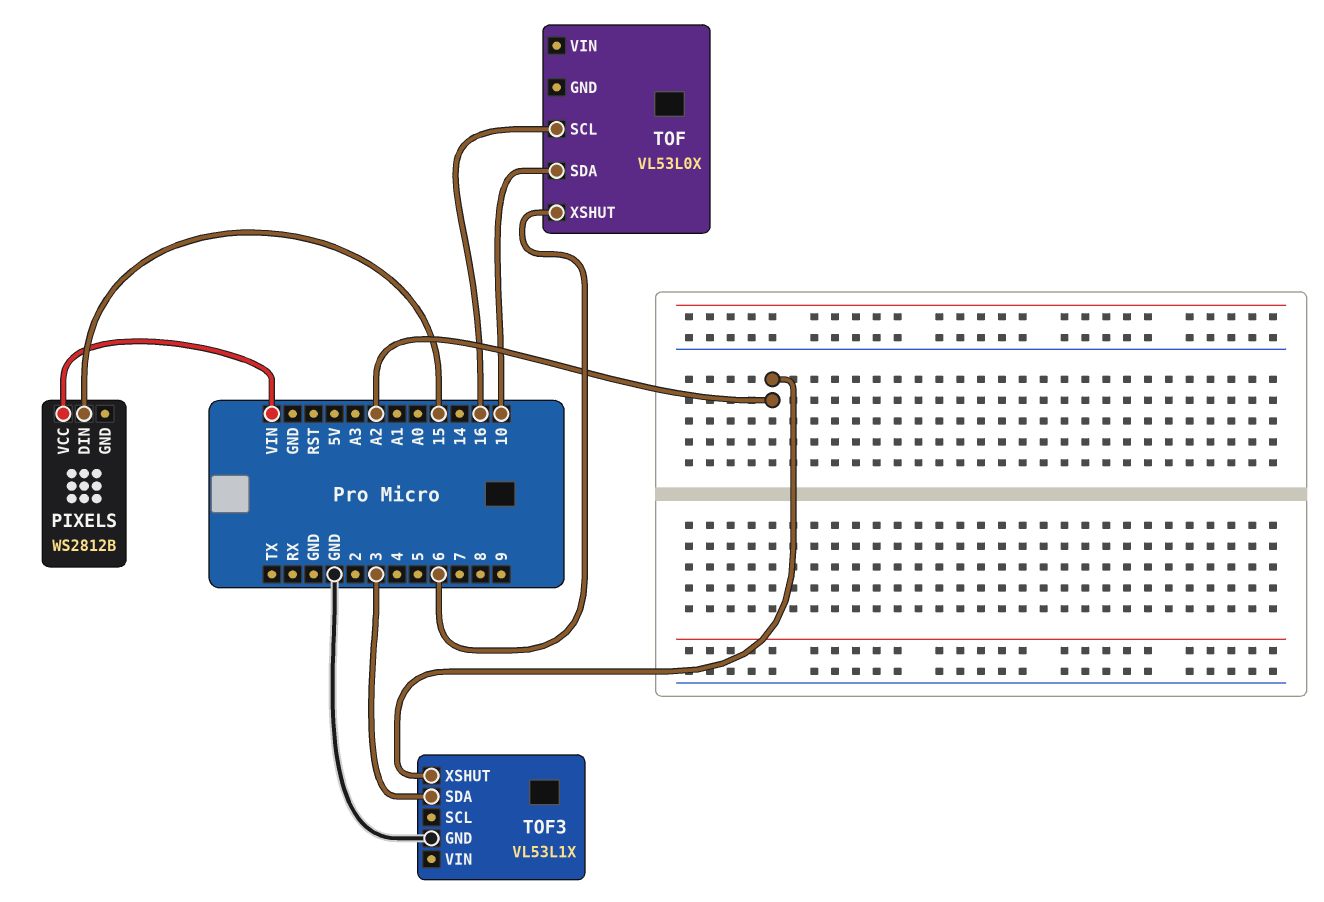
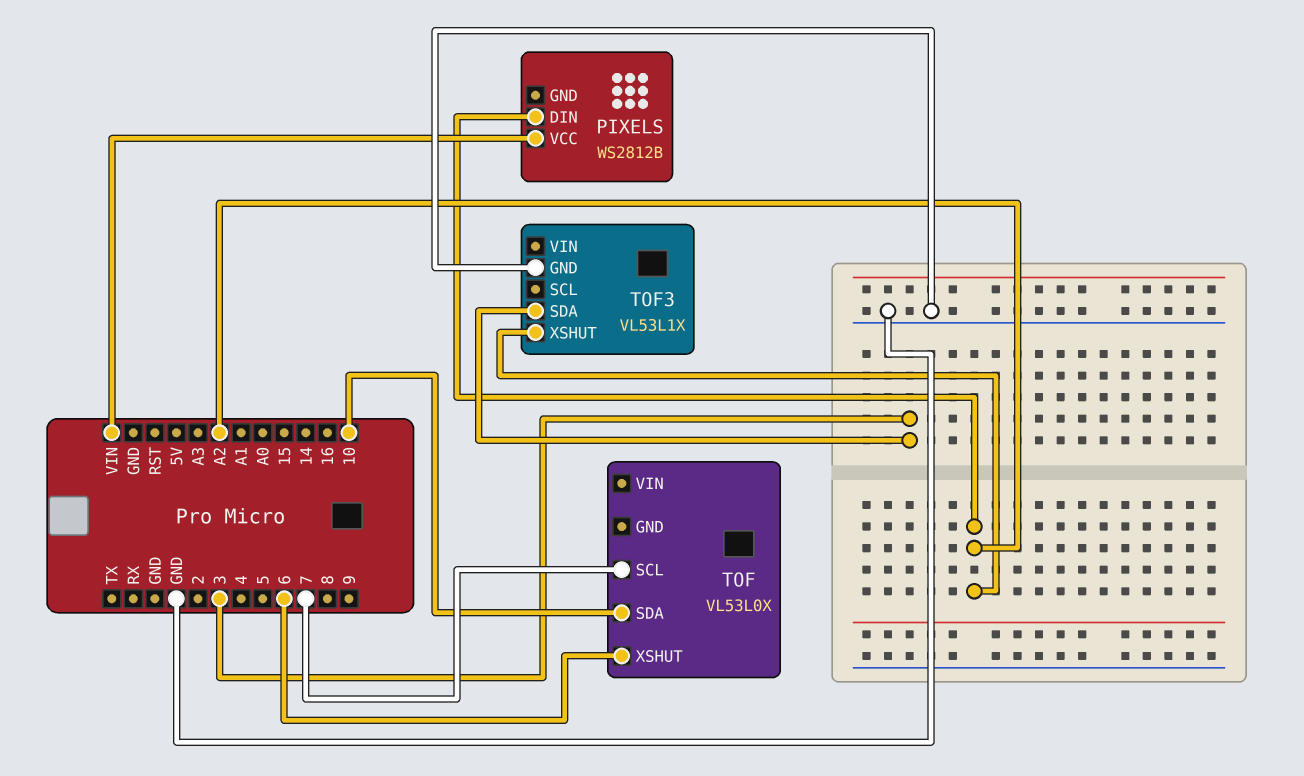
PIXELS pin DIN: 15 -> A2
TOF pin SCL: 16 -> 7

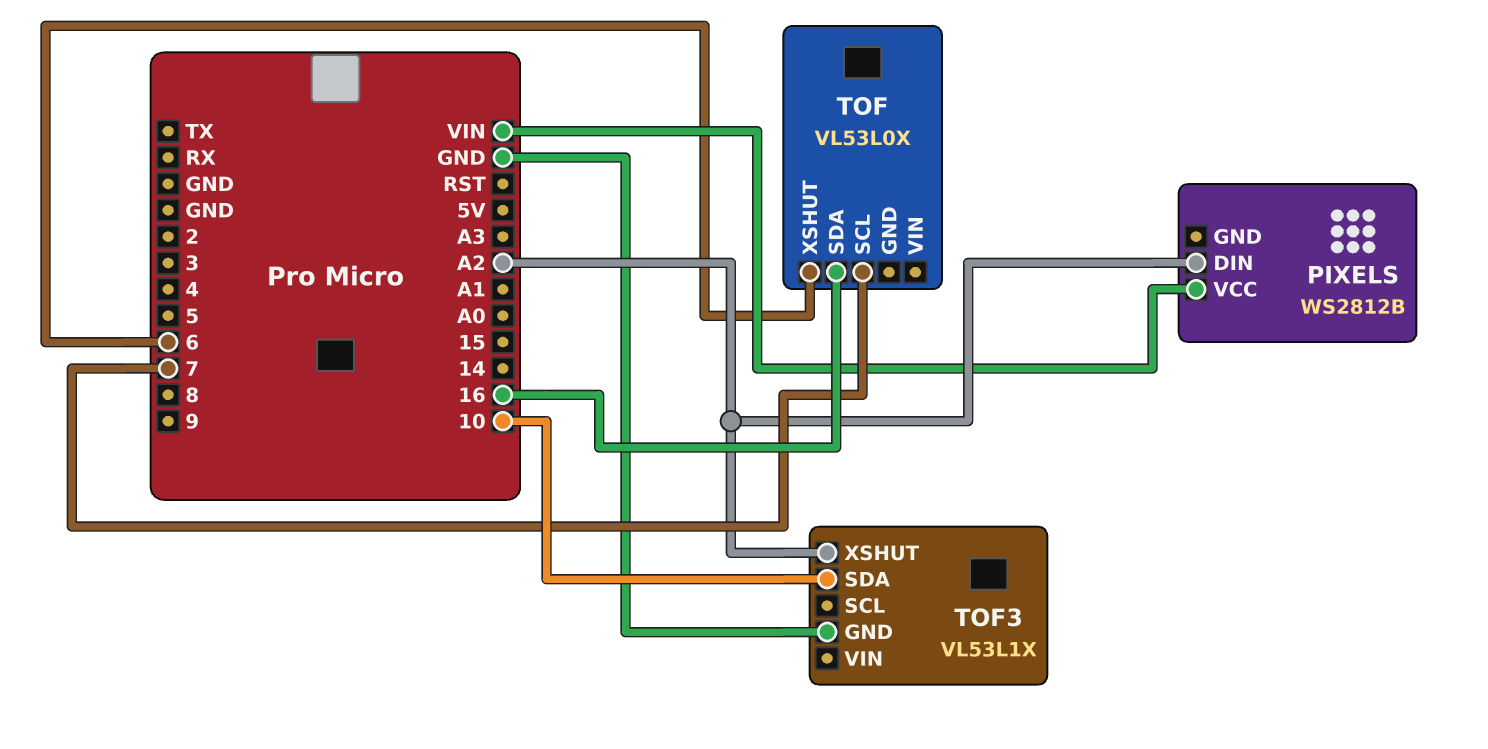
TOF pin SDA: 10 -> 16
TOF3 pin SDA: 3 -> 10

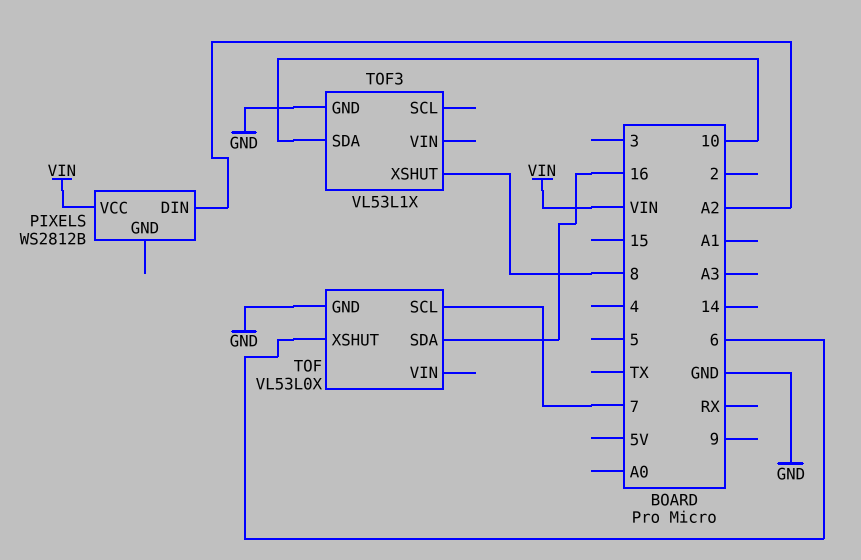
TOF pin GND: none -> GND
TOF3 pin XSHUT: A2 -> 8

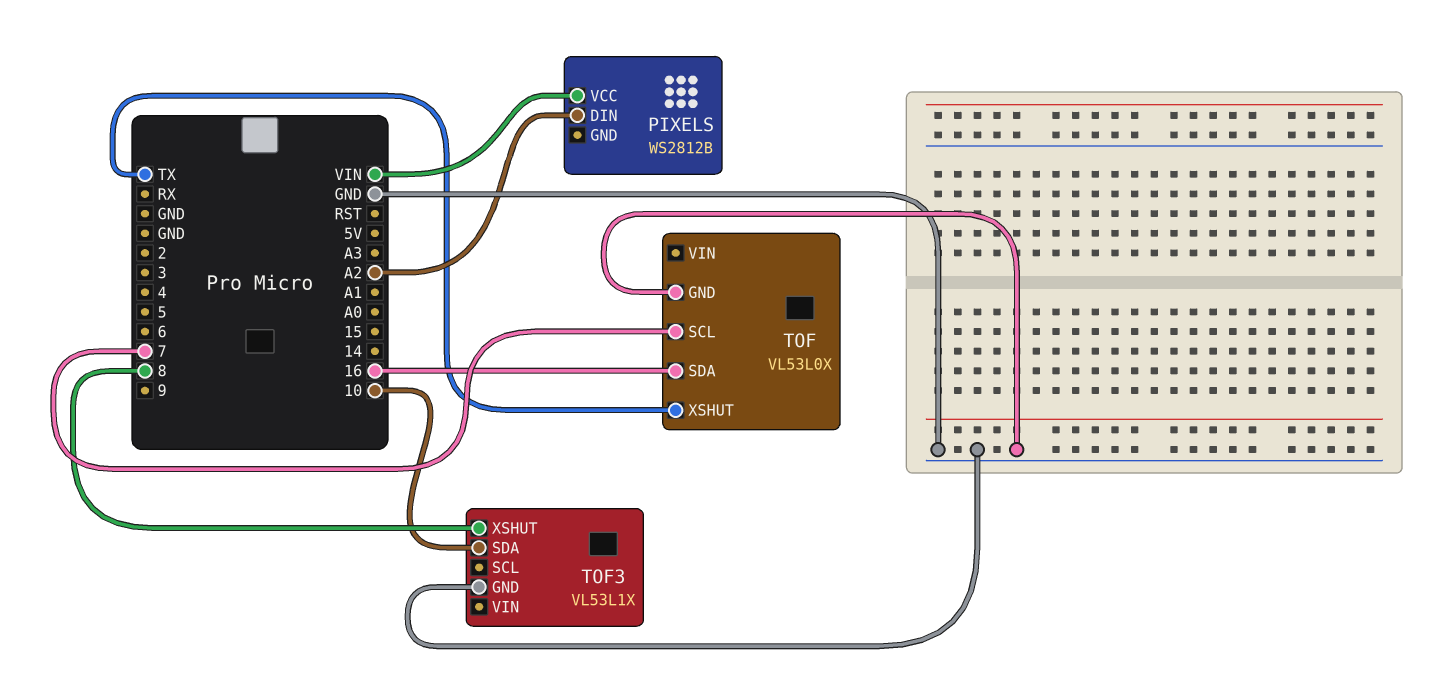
TOF pin XSHUT: 6 -> TX

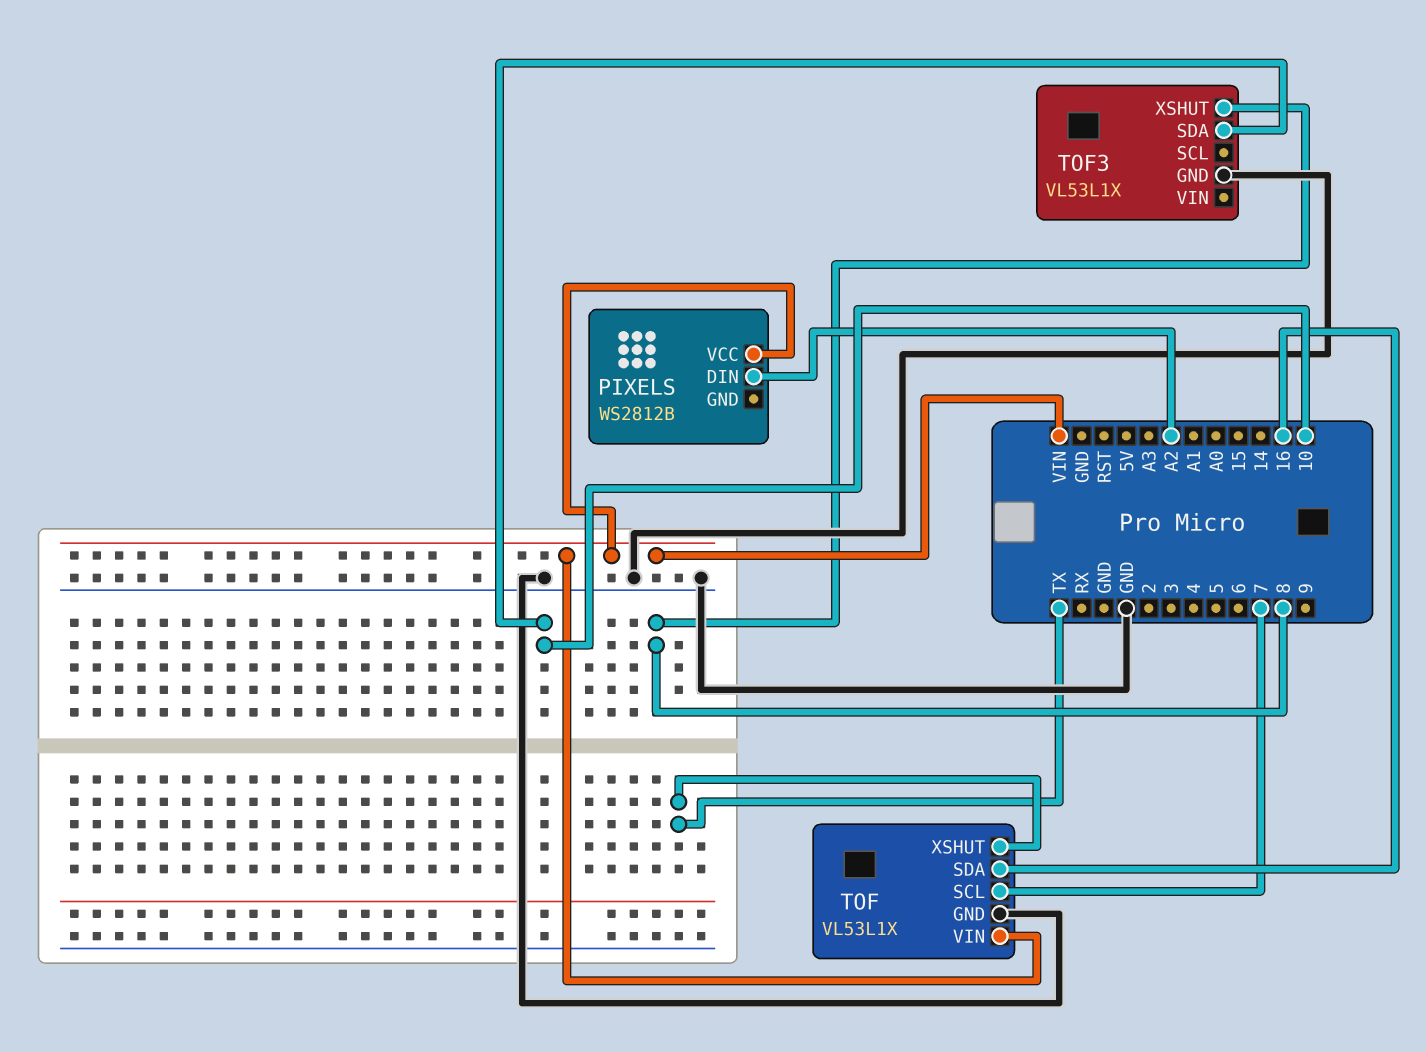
TOF: VL53L0X -> VL53L1X
TOF pin VIN: none -> VIN

